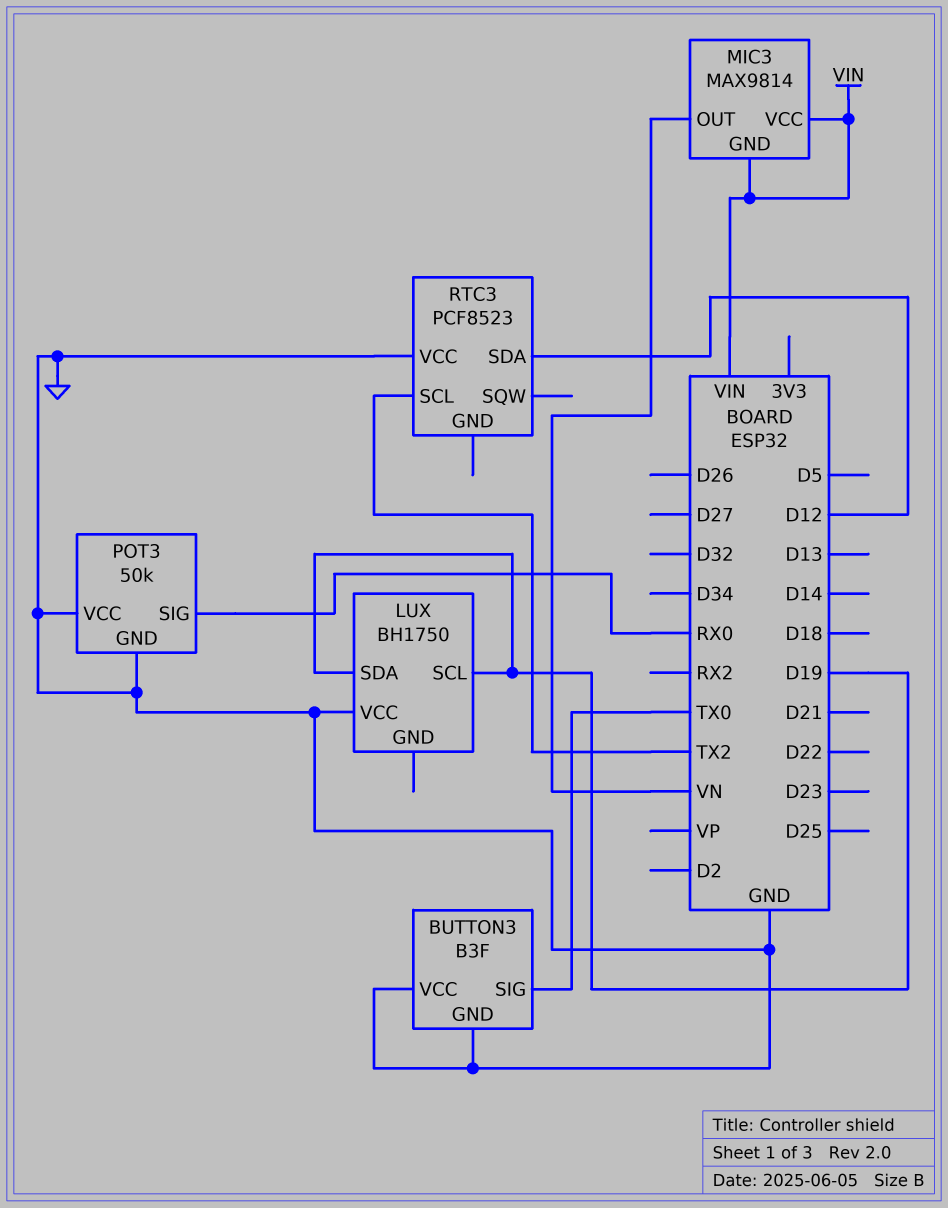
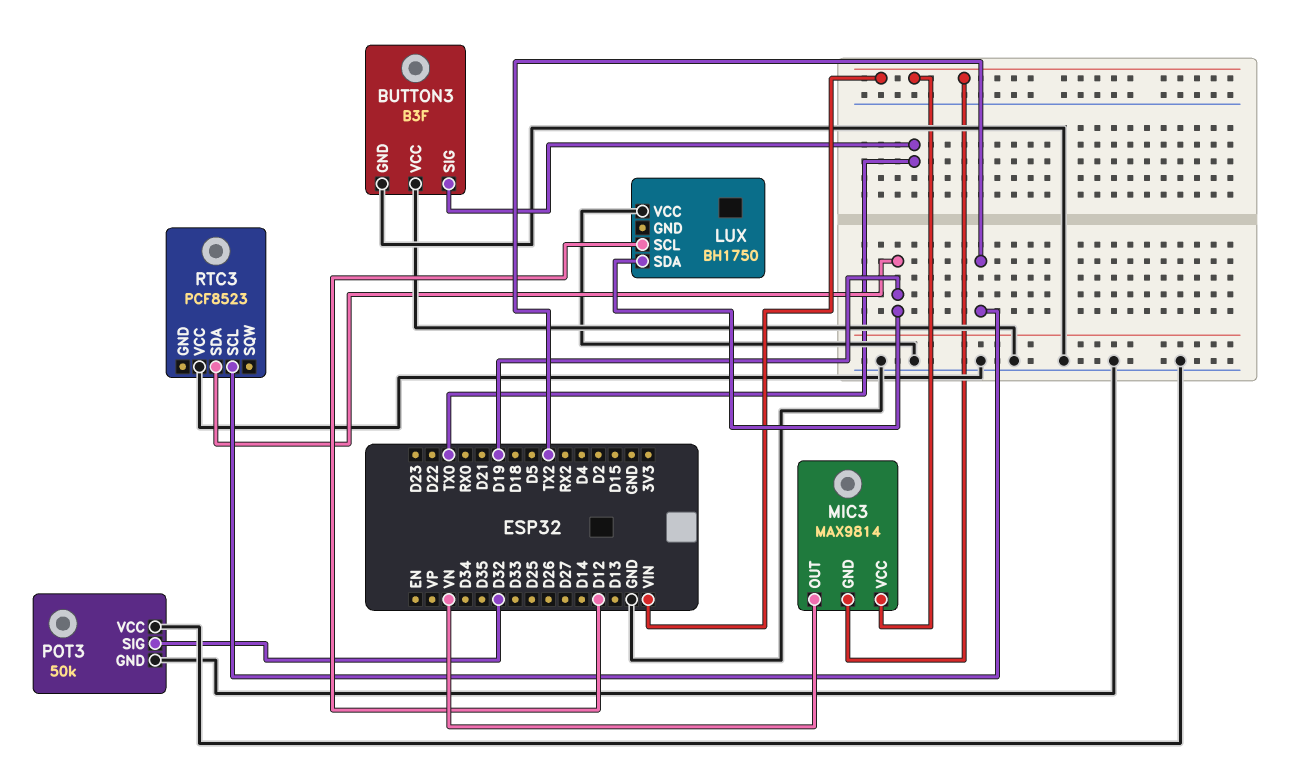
LUX pin SCL: D19 -> D12
POT3 pin SIG: RX0 -> D32
RTC3 pin SDA: D12 -> D19

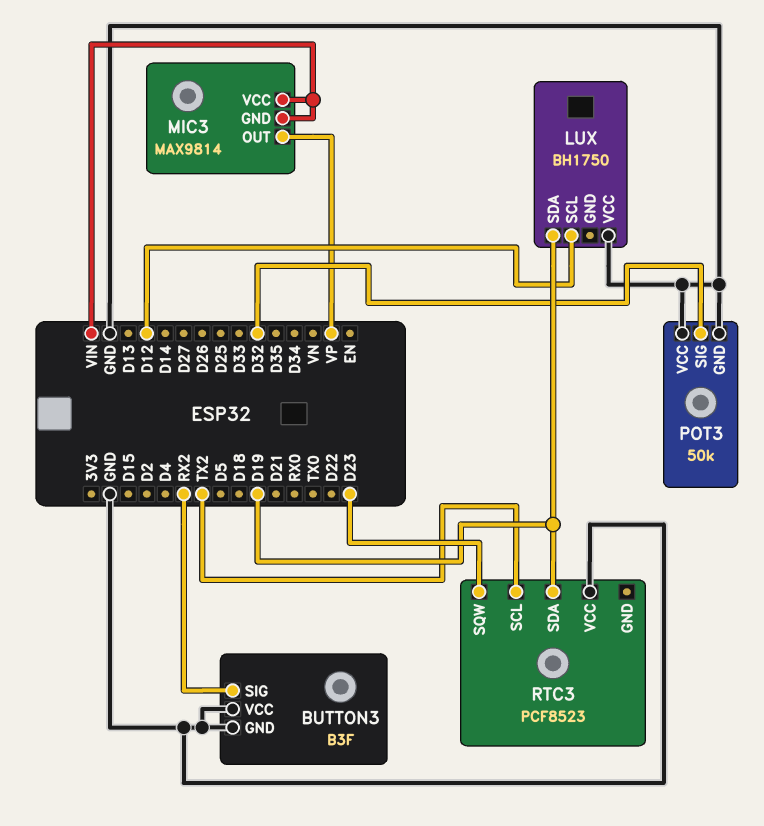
BUTTON3 pin SIG: TX0 -> RX2
MIC3 pin OUT: VN -> VP
RTC3 pin SQW: none -> D23

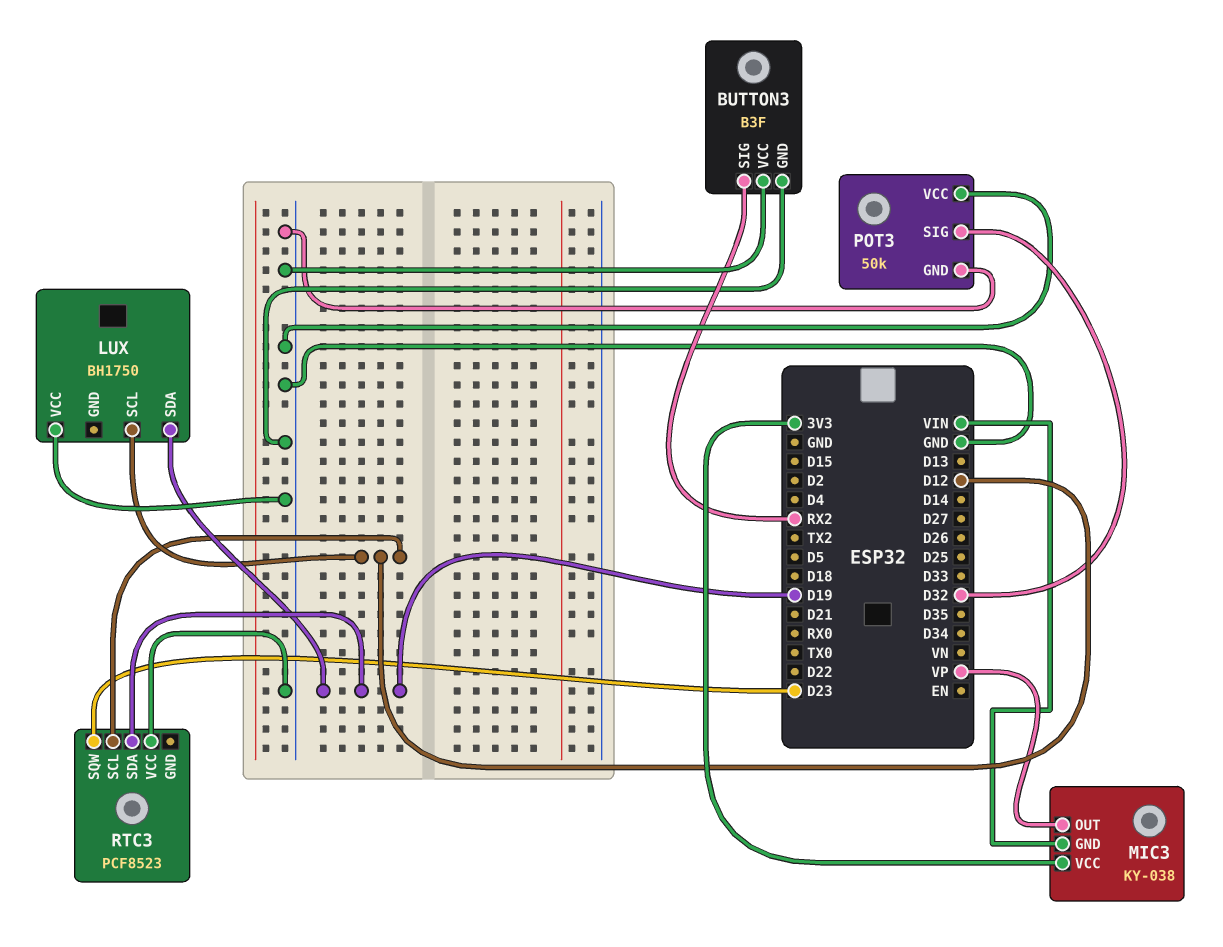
MIC3: MAX9814 -> KY-038
MIC3 pin VCC: VIN -> 3V3
RTC3 pin SCL: TX2 -> D12

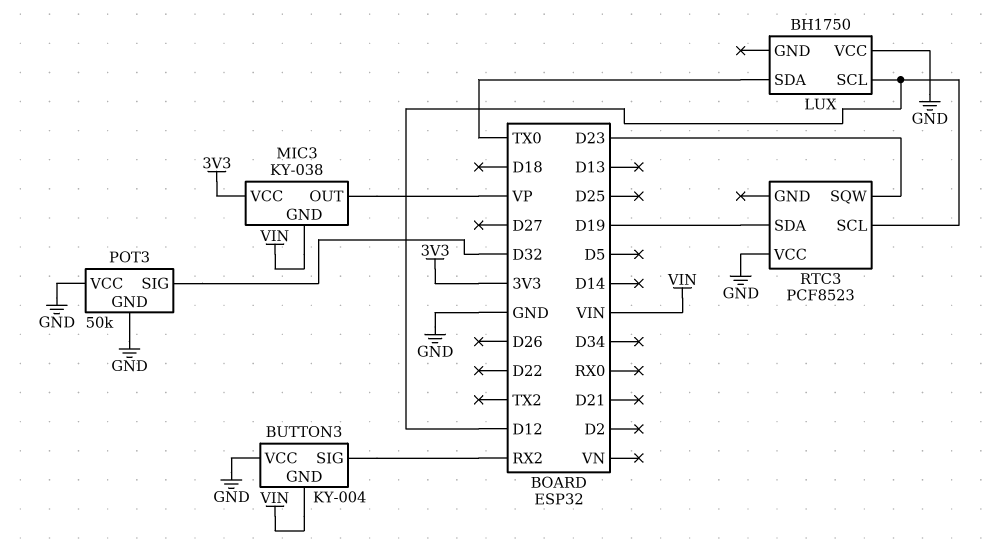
BUTTON3: B3F -> KY-004
BUTTON3 pin GND: GND -> VIN
LUX pin SDA: D19 -> TX0

